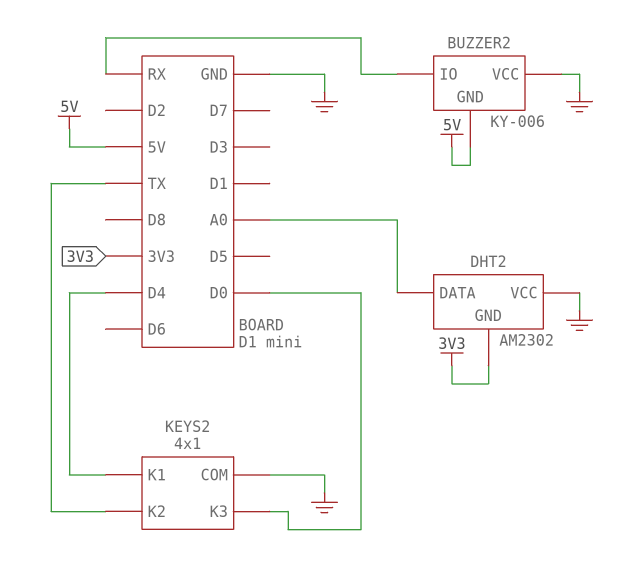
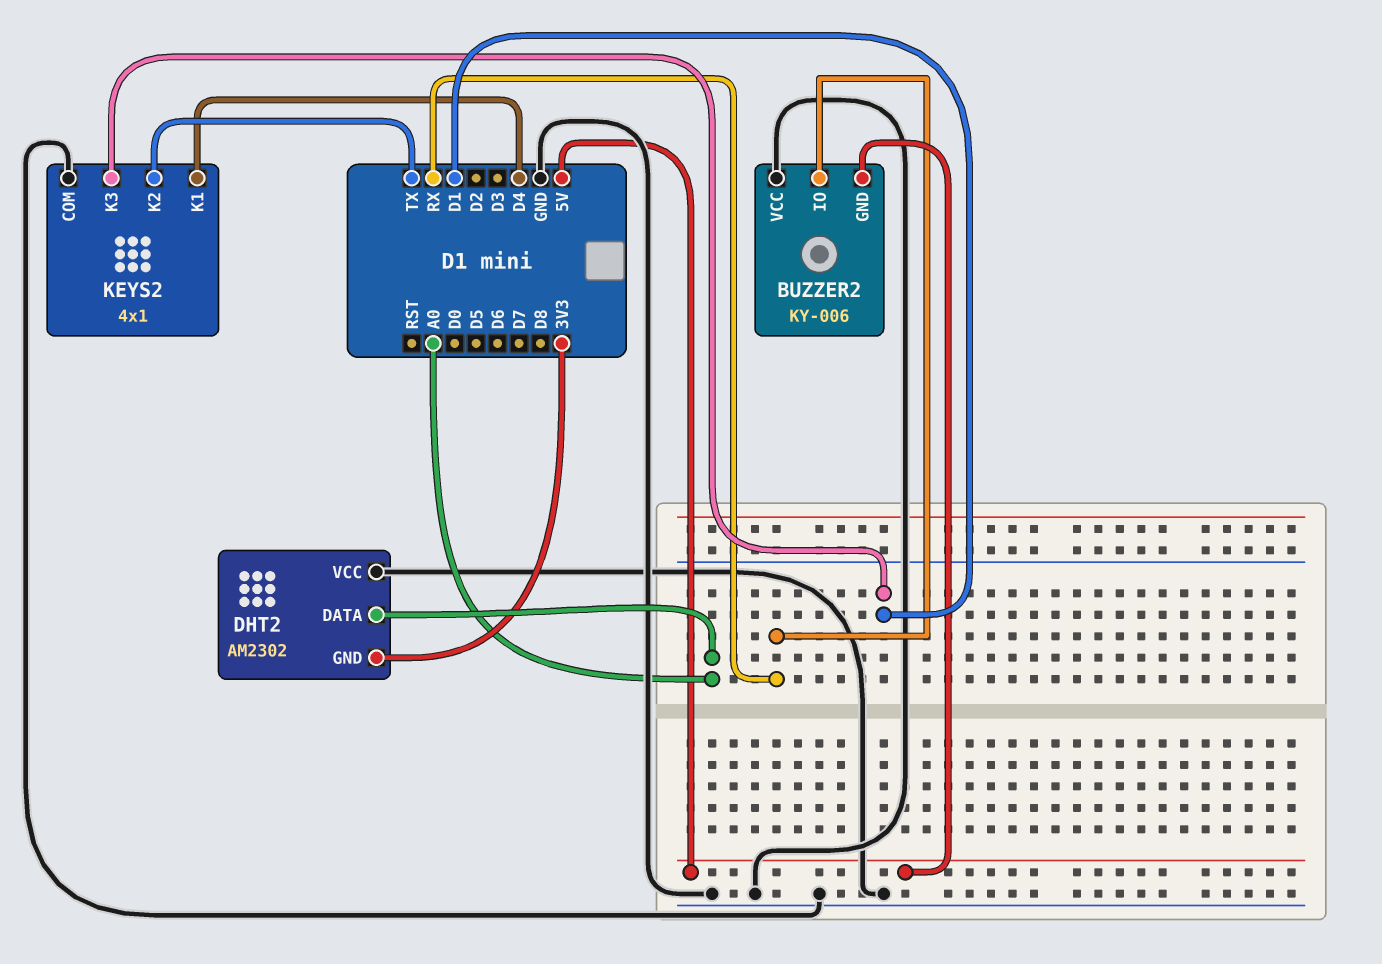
KEYS2 pin K3: D0 -> D1

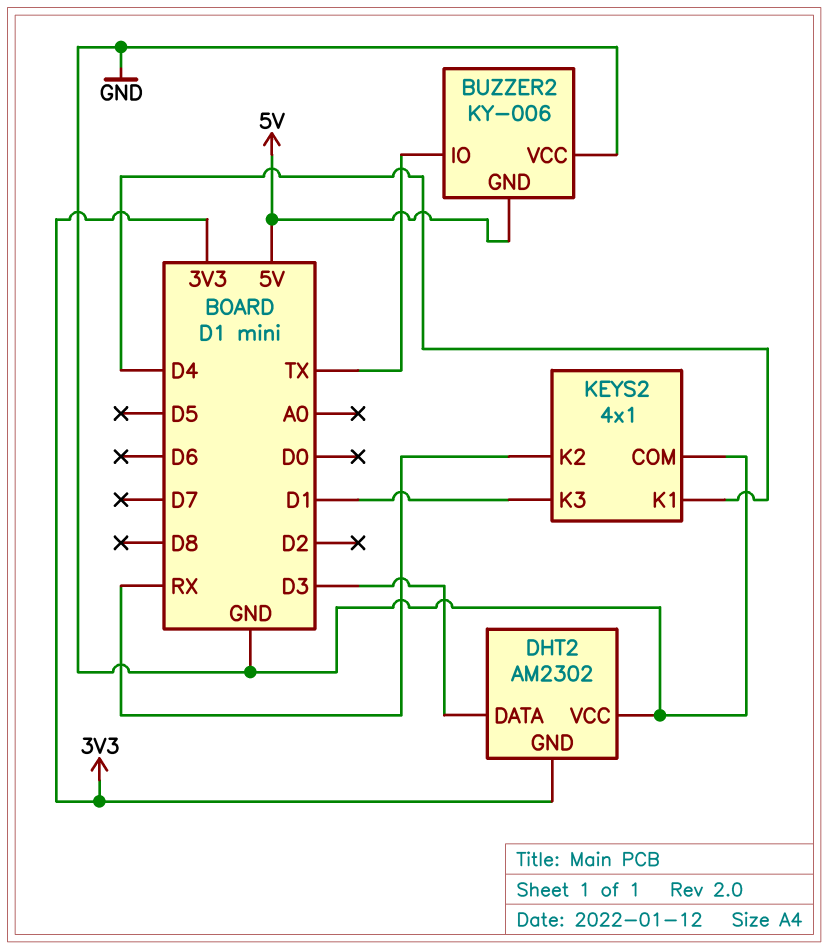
BUZZER2 pin IO: RX -> TX
DHT2 pin DATA: A0 -> D3
KEYS2 pin K2: TX -> RX

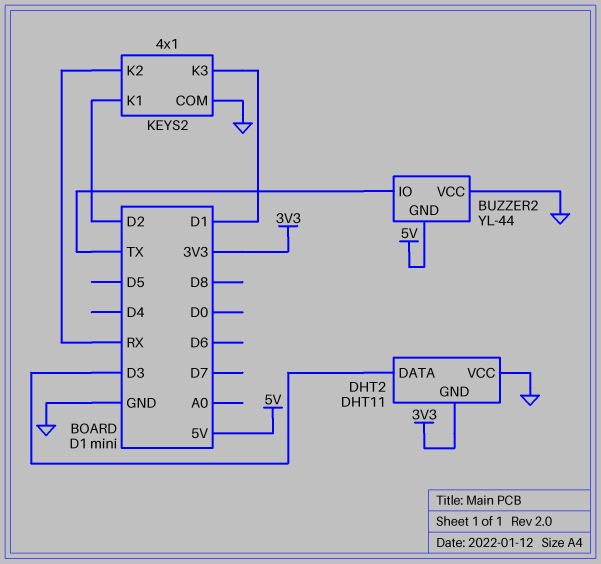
BUZZER2: KY-006 -> YL-44
DHT2: AM2302 -> DHT11
KEYS2 pin K1: D4 -> D2

